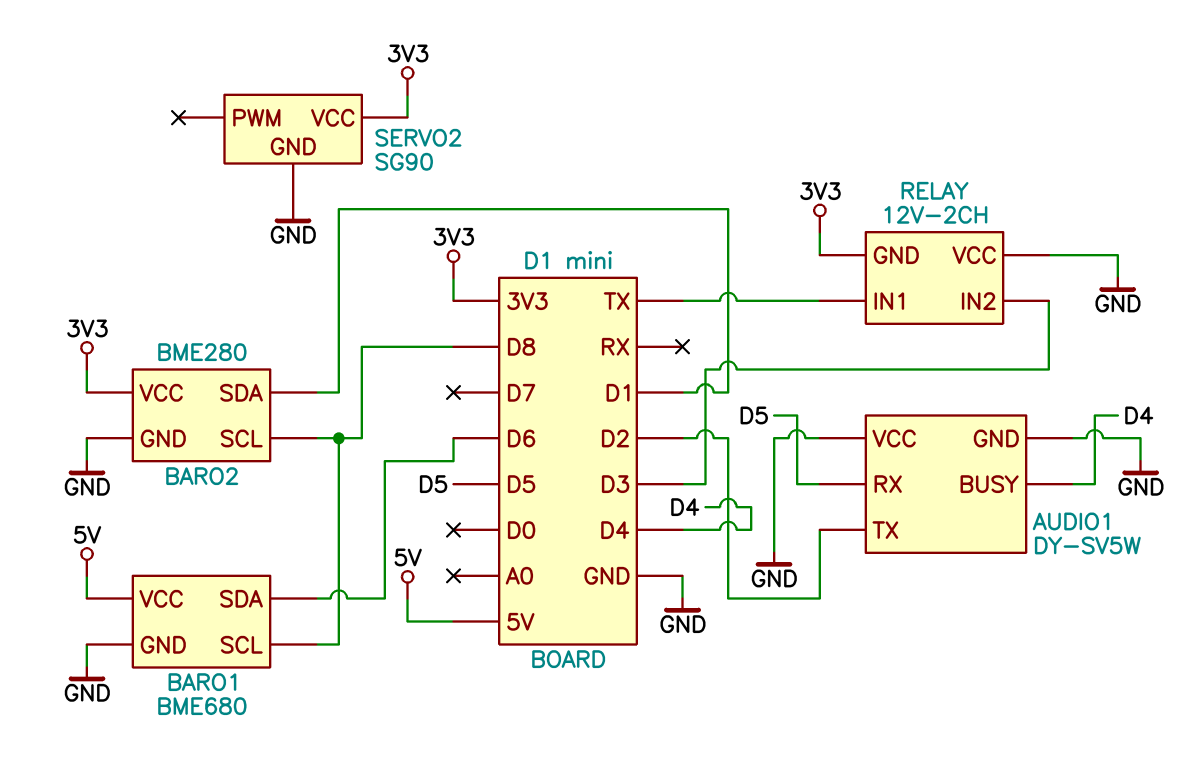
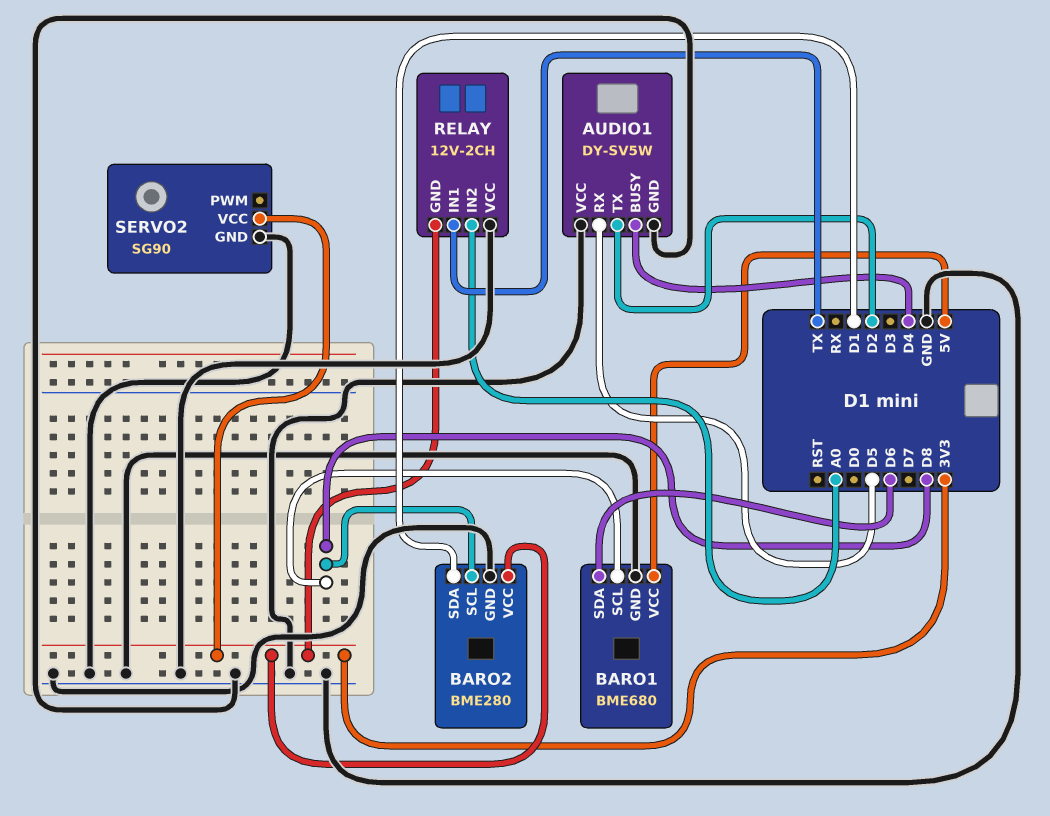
RELAY pin IN2: D3 -> A0

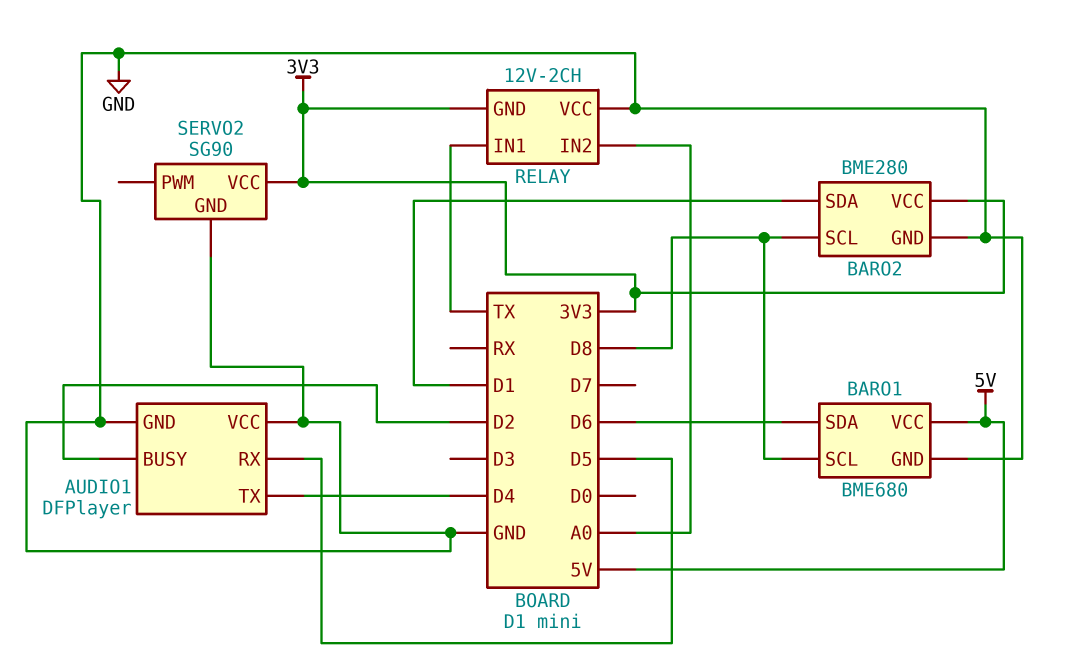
AUDIO1: DY-SV5W -> DFPlayer
AUDIO1 pin BUSY: D4 -> D2
AUDIO1 pin TX: D2 -> D4

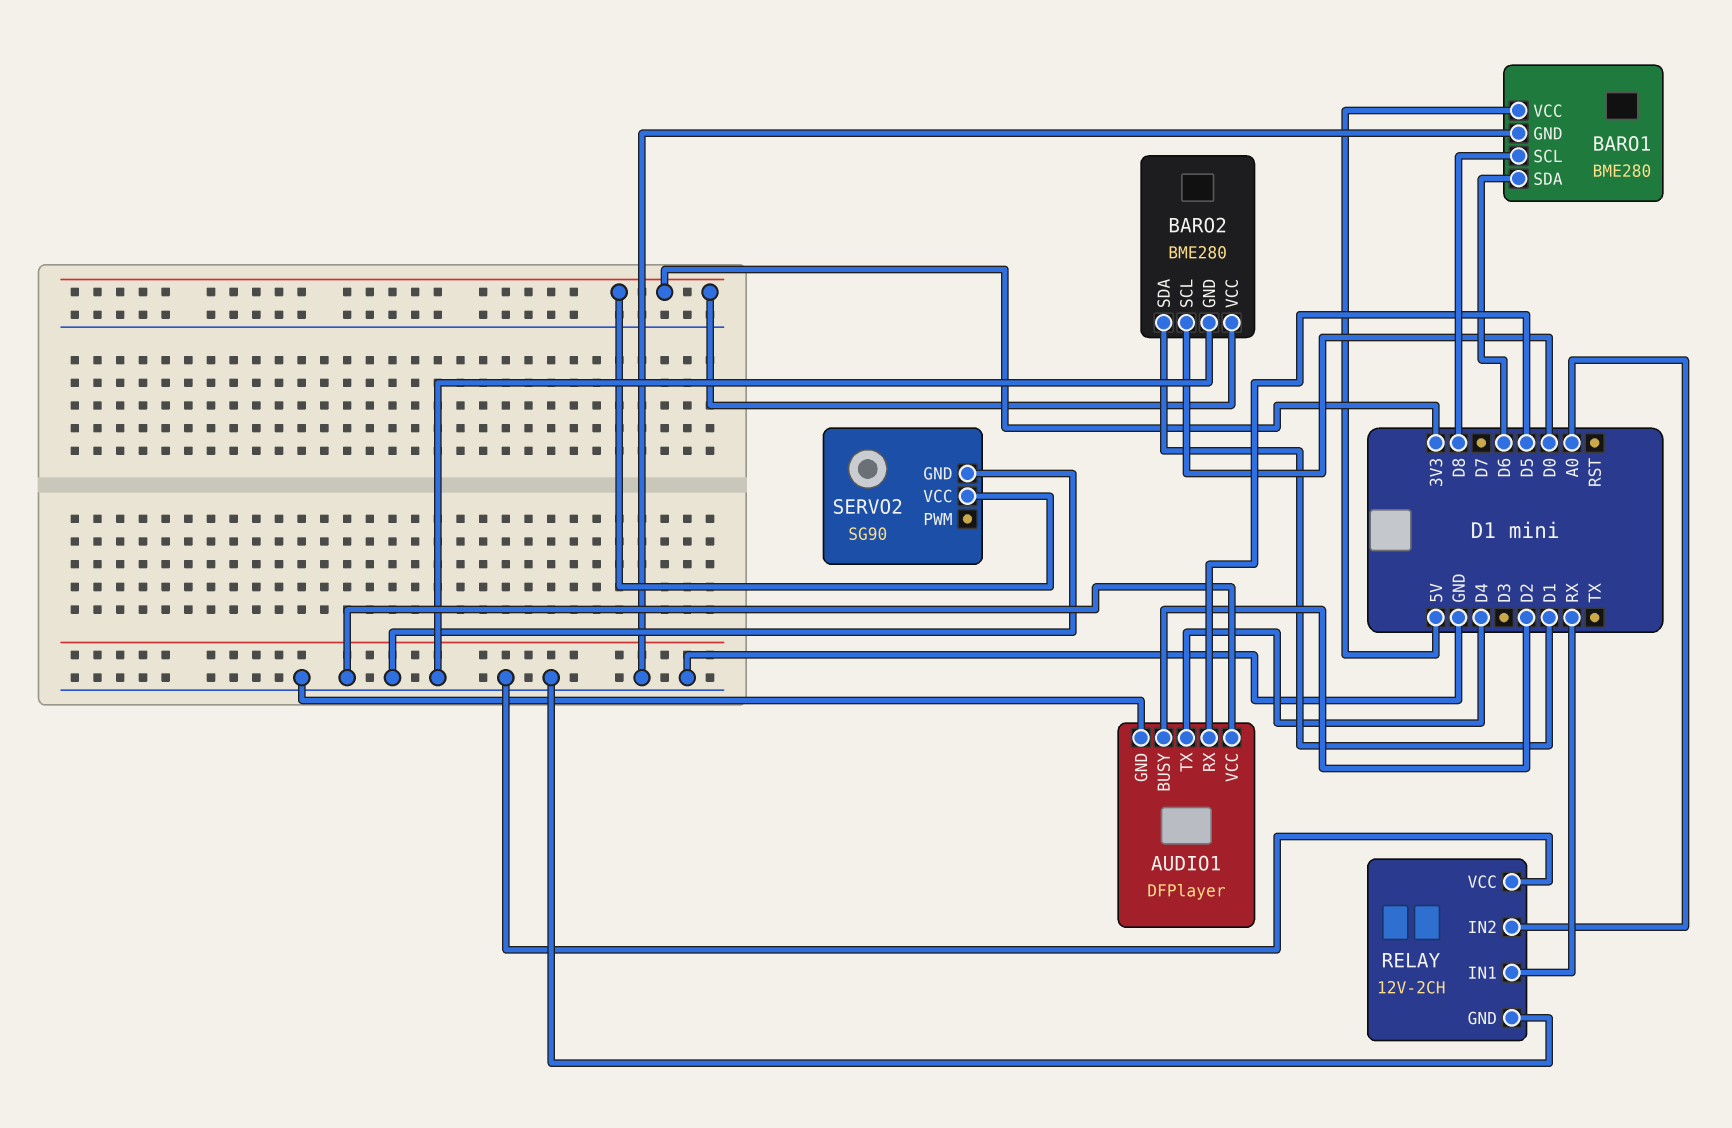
BARO1: BME680 -> BME280
BARO2 pin SCL: D8 -> D0
RELAY pin GND: 3V3 -> GND
RELAY pin IN1: TX -> RX

